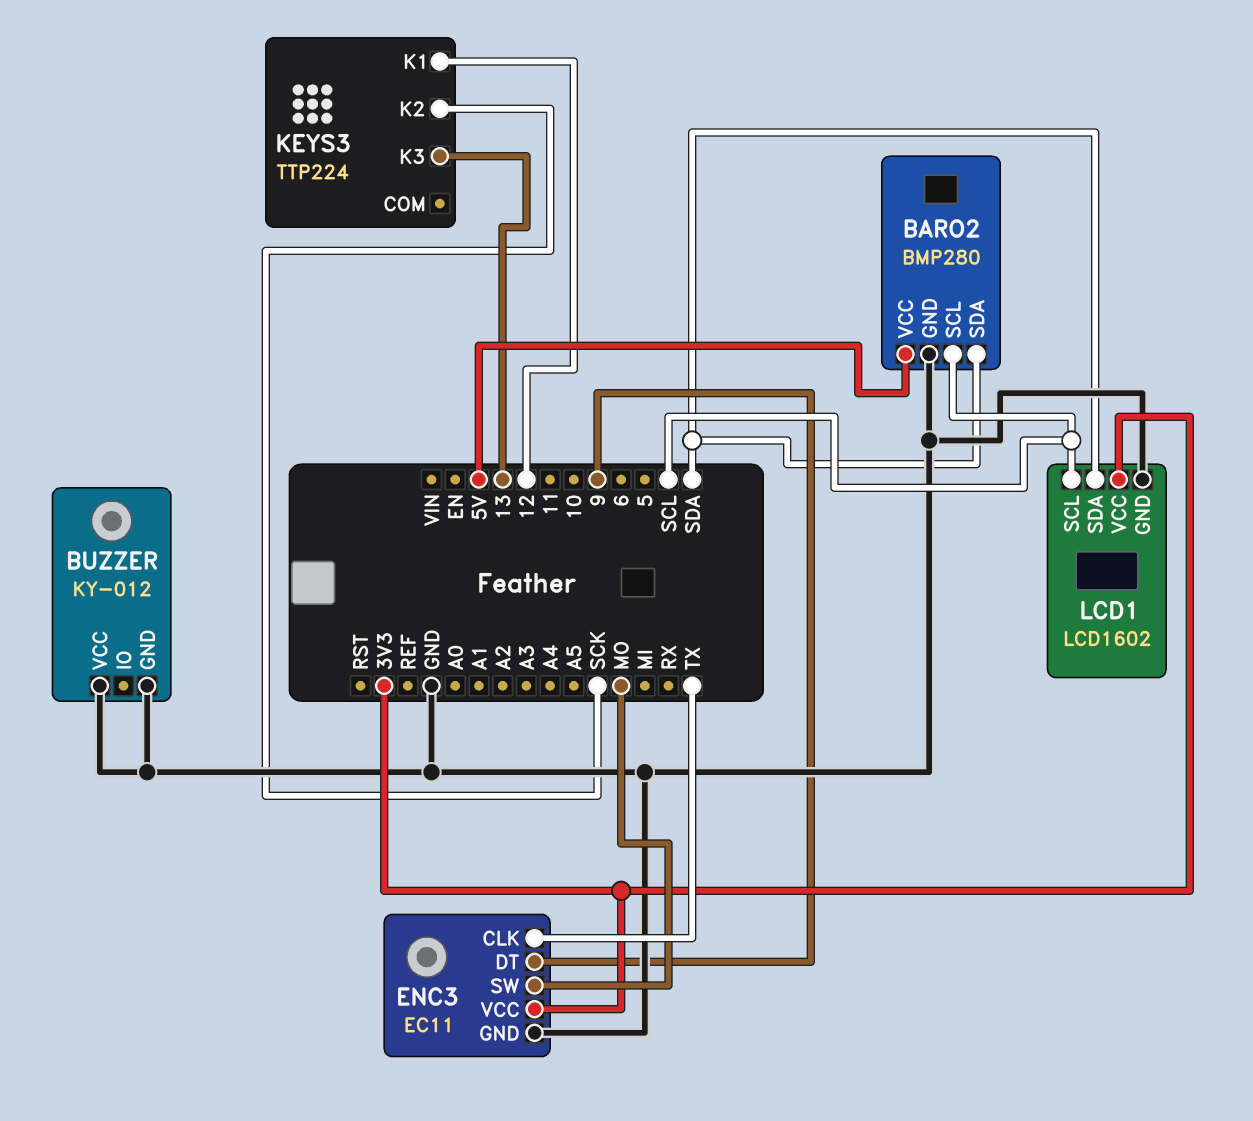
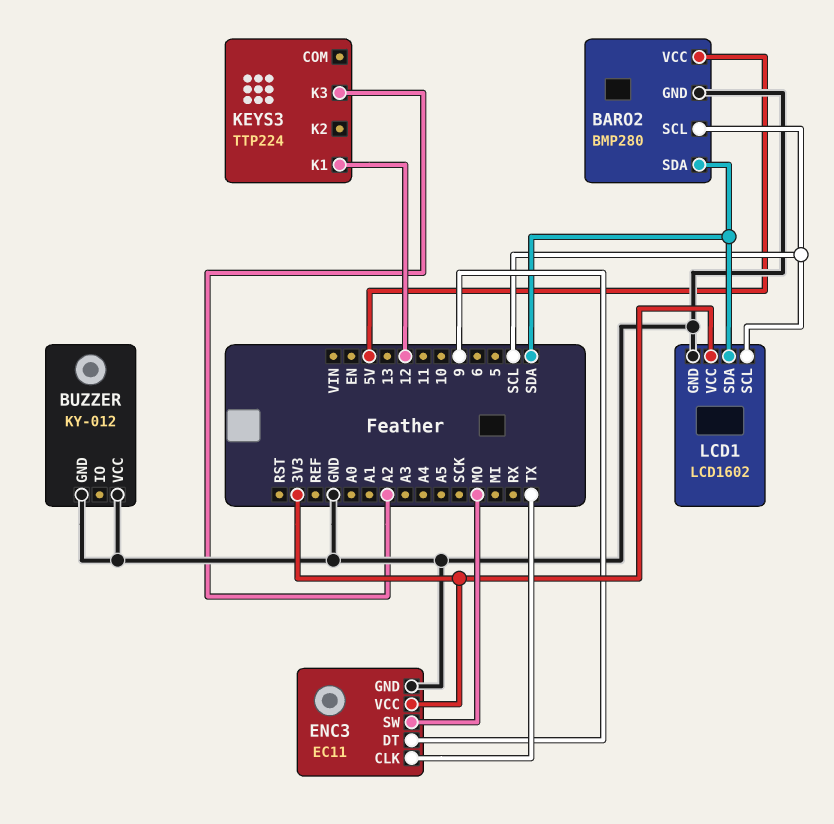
KEYS3 pin K2: SCK -> none
KEYS3 pin K3: 13 -> A2

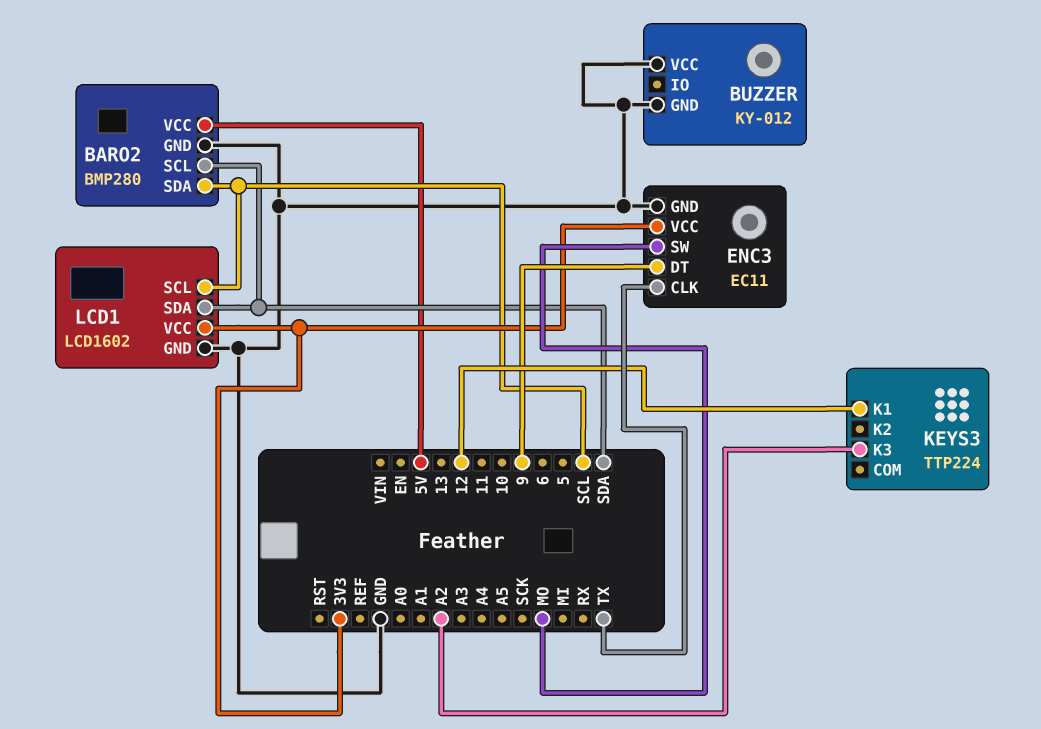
BARO2 pin SCL: SCL -> SDA
BARO2 pin SDA: SDA -> SCL

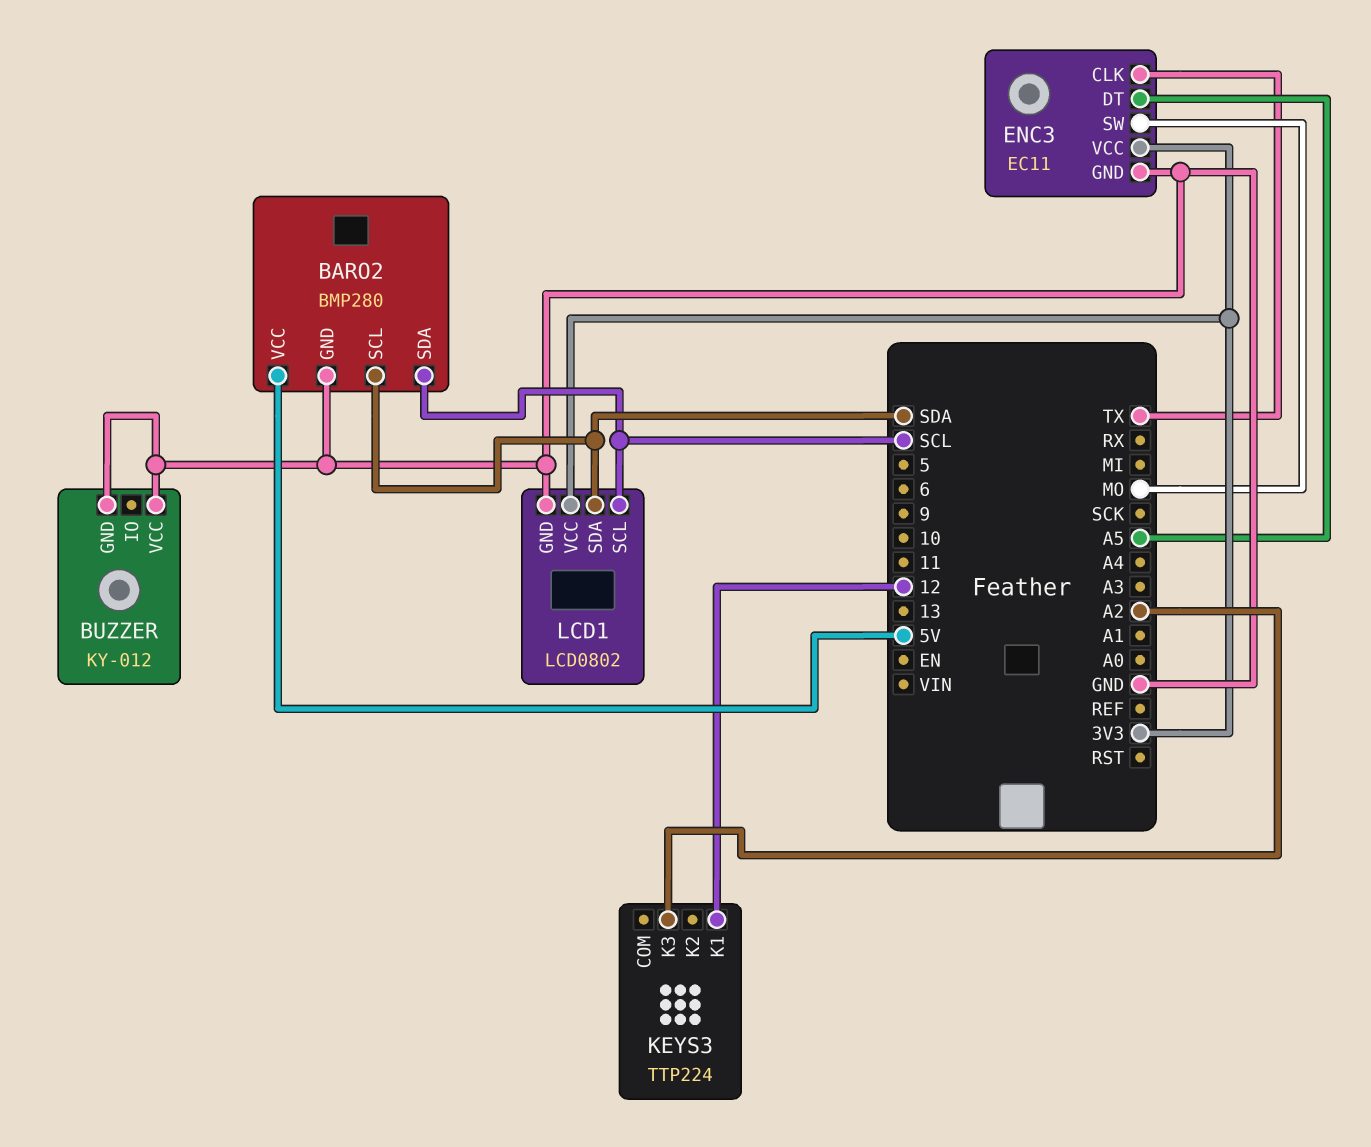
ENC3 pin DT: 9 -> A5
LCD1: LCD1602 -> LCD0802

